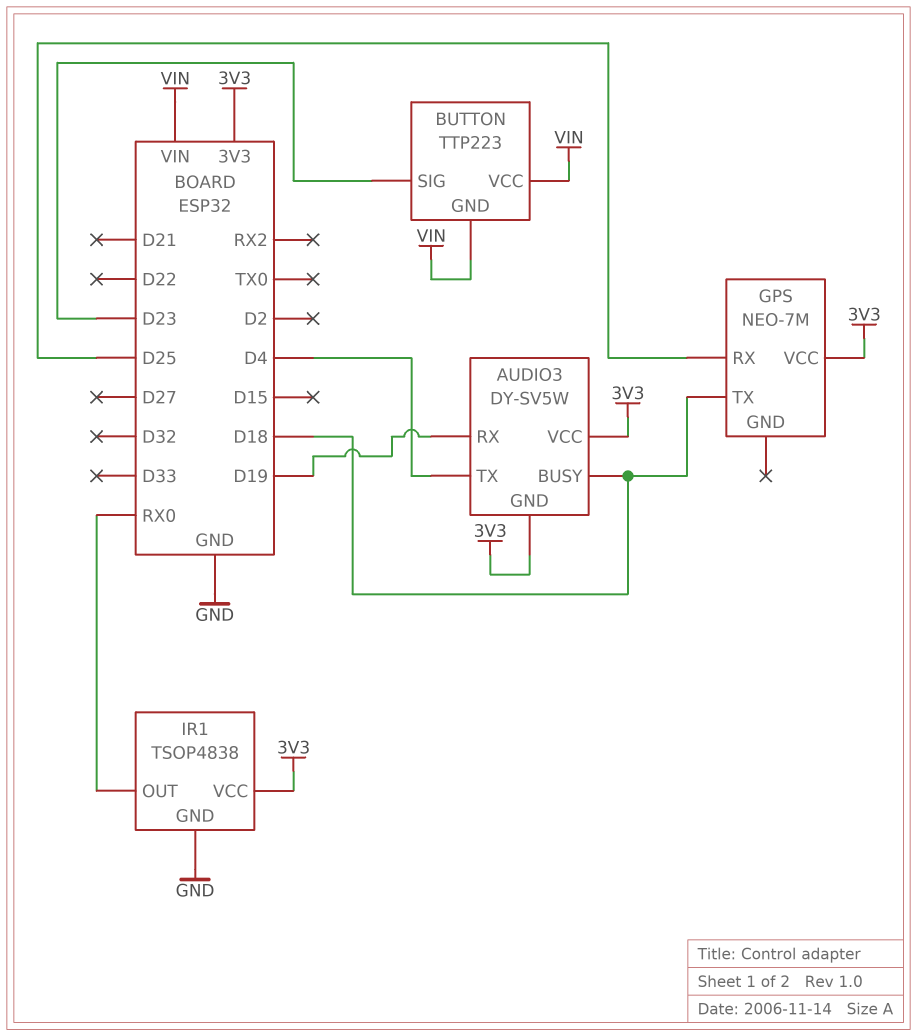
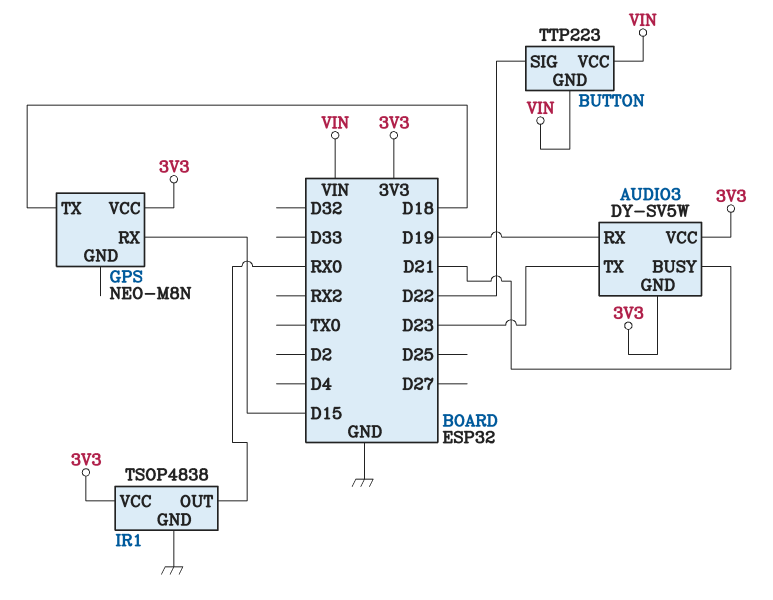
AUDIO3 pin BUSY: D18 -> D21
AUDIO3 pin TX: D4 -> D23
BUTTON pin SIG: D23 -> D22
GPS: NEO-7M -> NEO-M8N
GPS pin RX: D25 -> D15

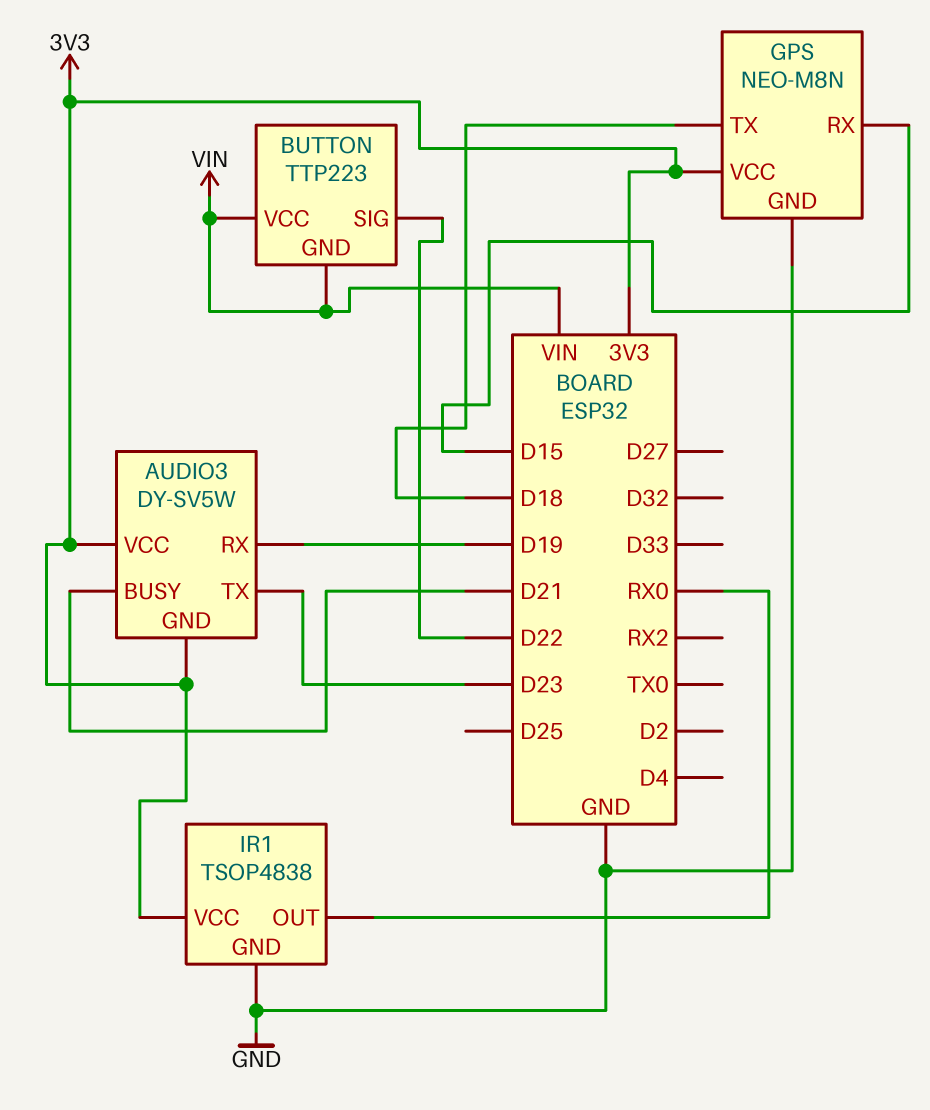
GPS pin GND: none -> GND

